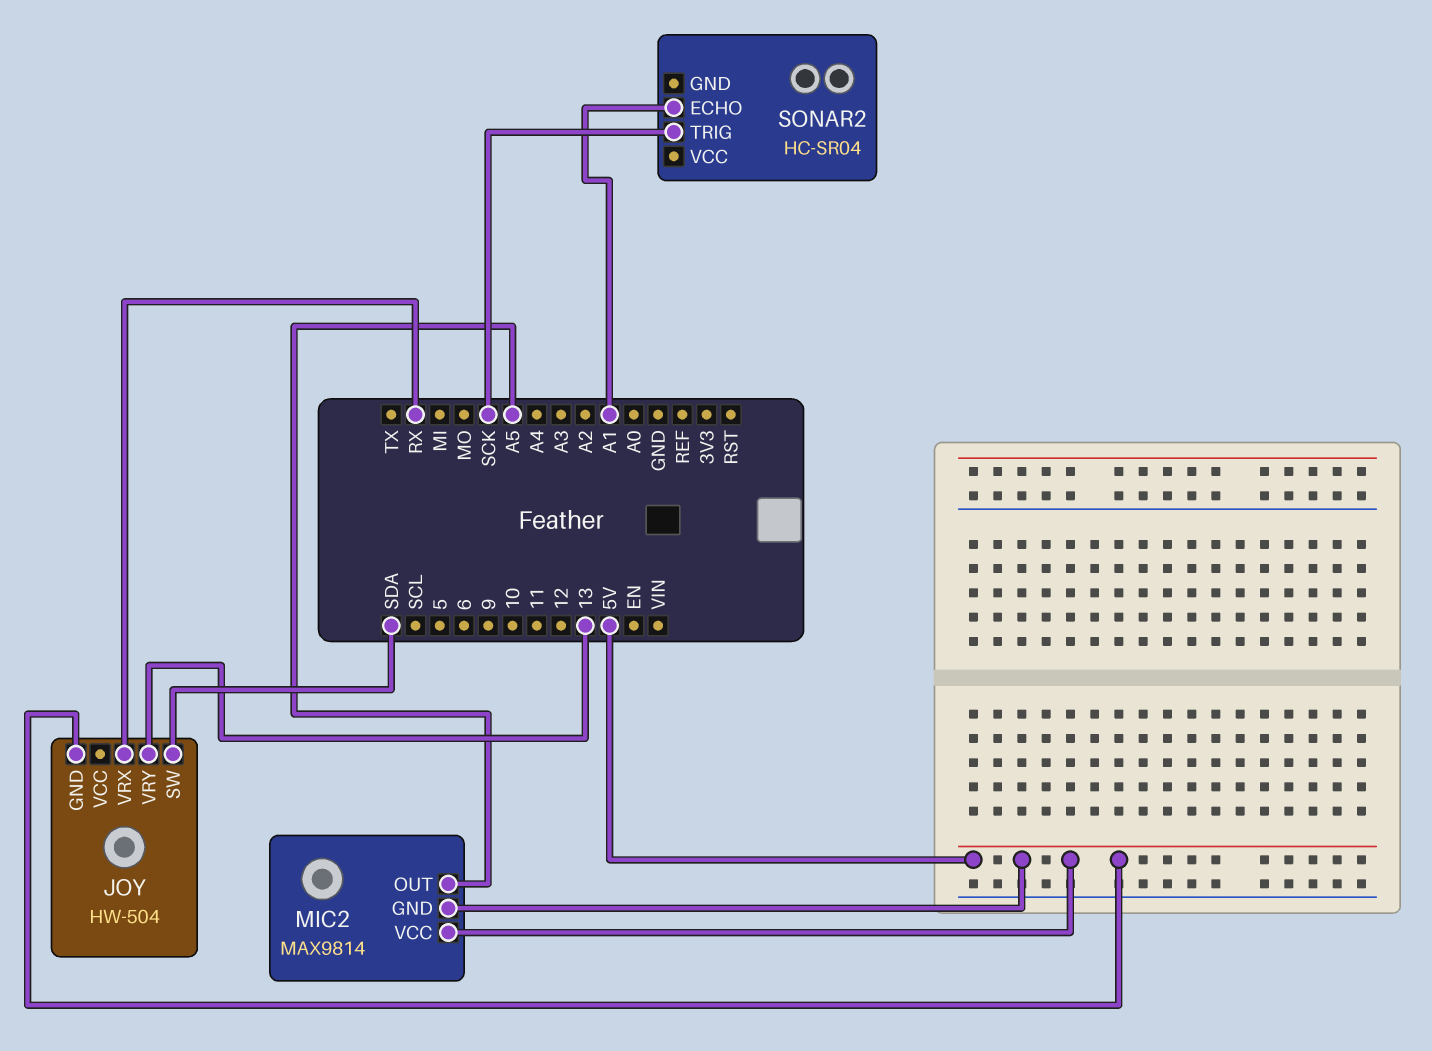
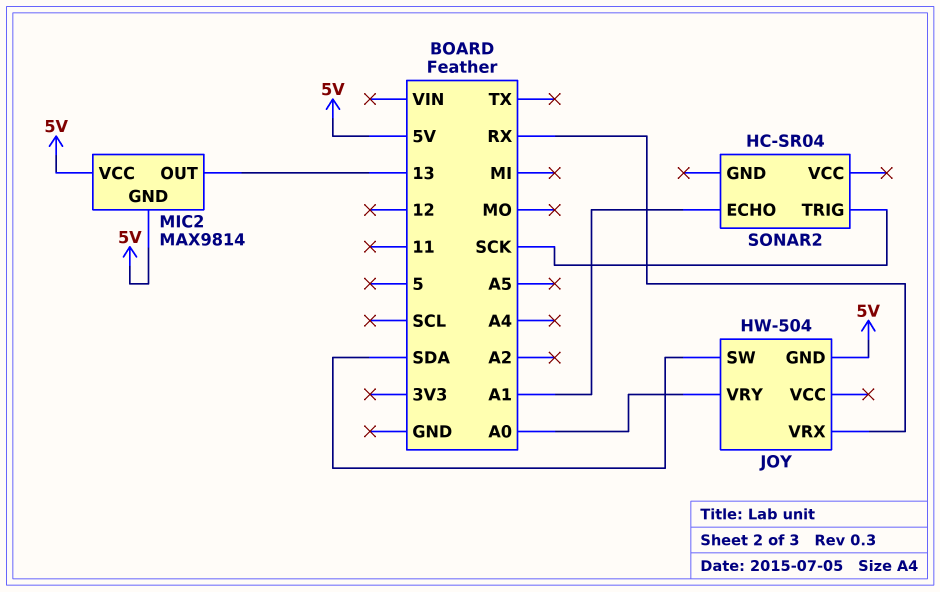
JOY pin VRY: 13 -> A0
MIC2 pin OUT: A5 -> 13

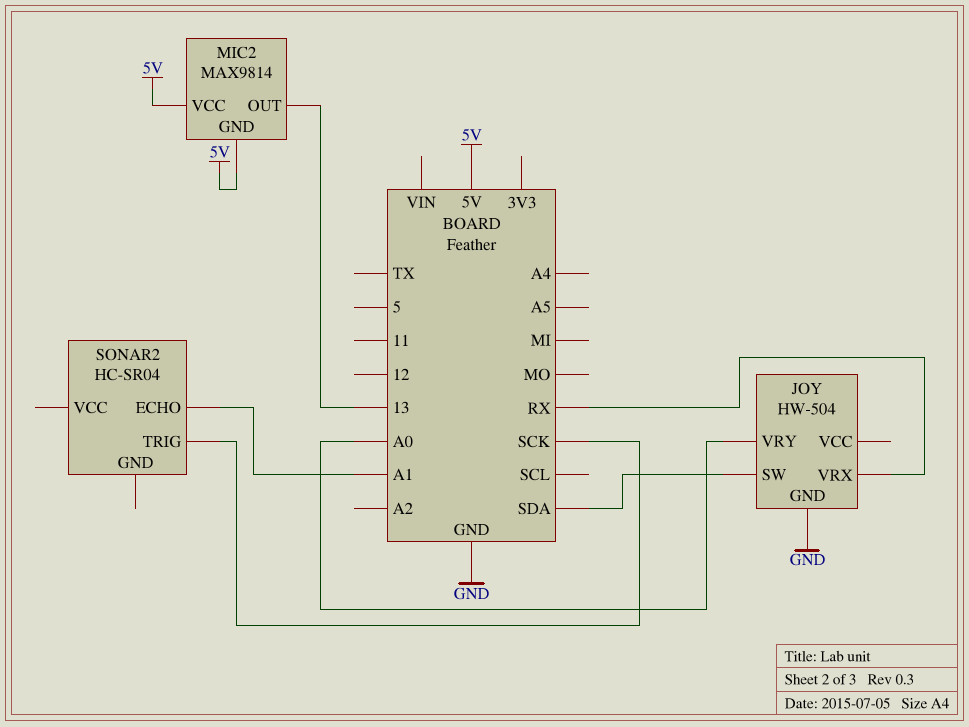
JOY pin GND: 5V -> GND

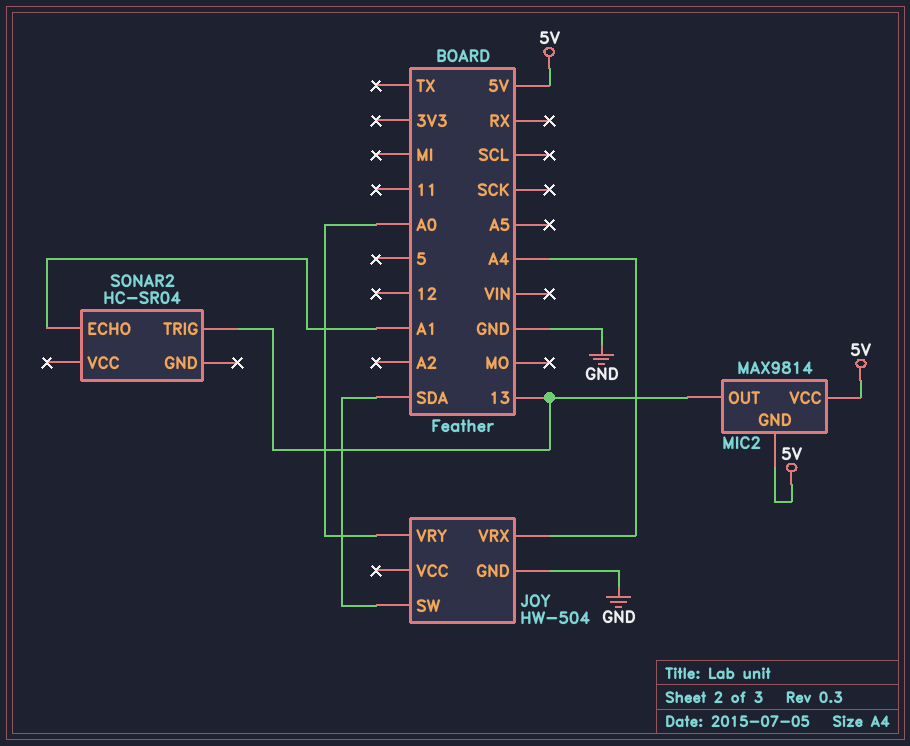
JOY pin VRX: RX -> A4
SONAR2 pin TRIG: SCK -> 13

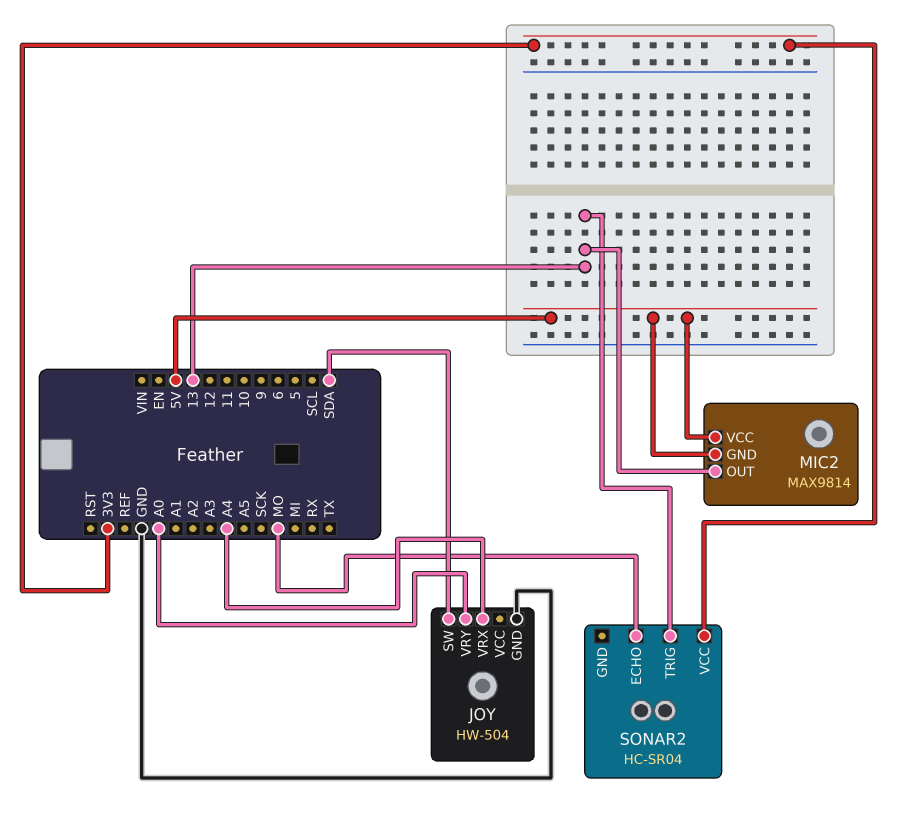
SONAR2 pin ECHO: A1 -> MO
SONAR2 pin VCC: none -> 3V3

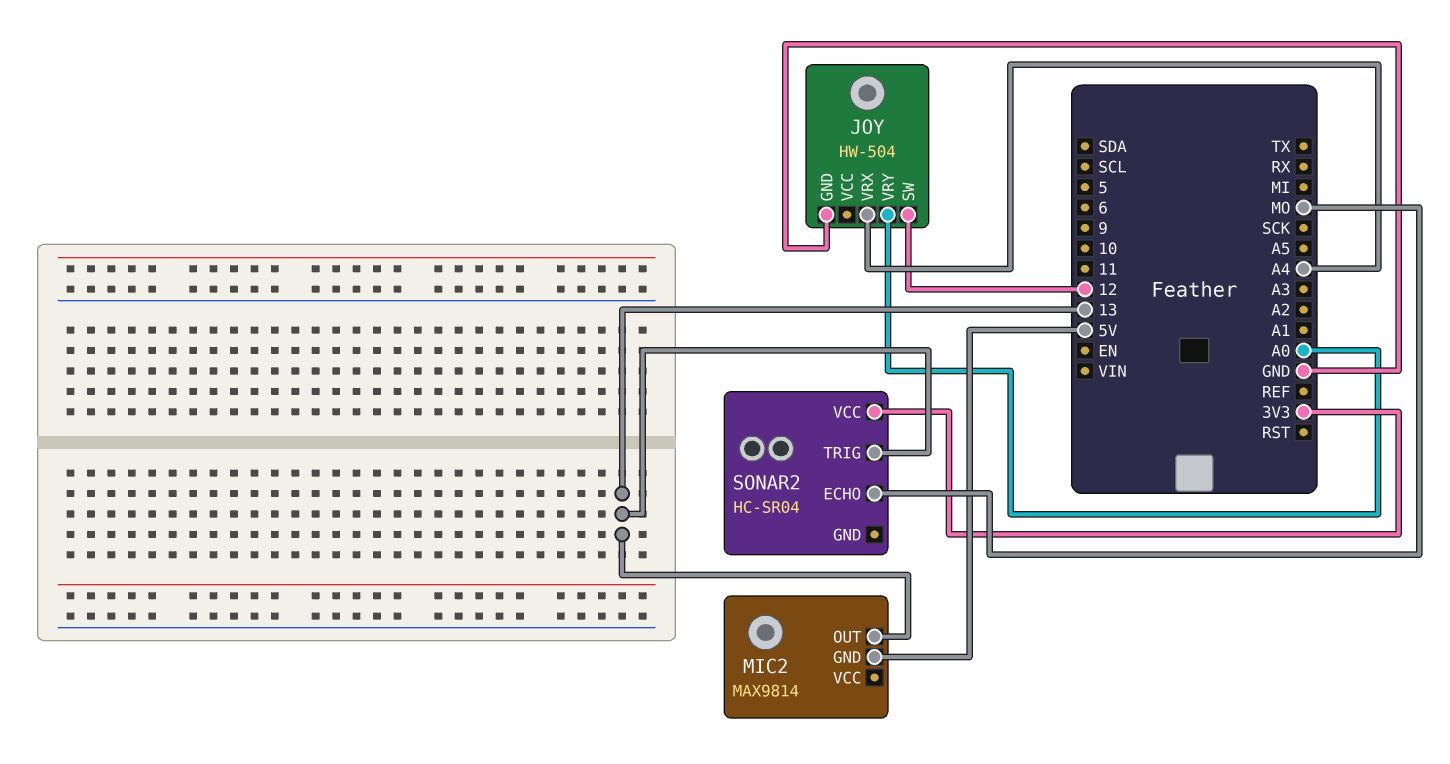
JOY pin SW: SDA -> 12
MIC2 pin VCC: 5V -> none

